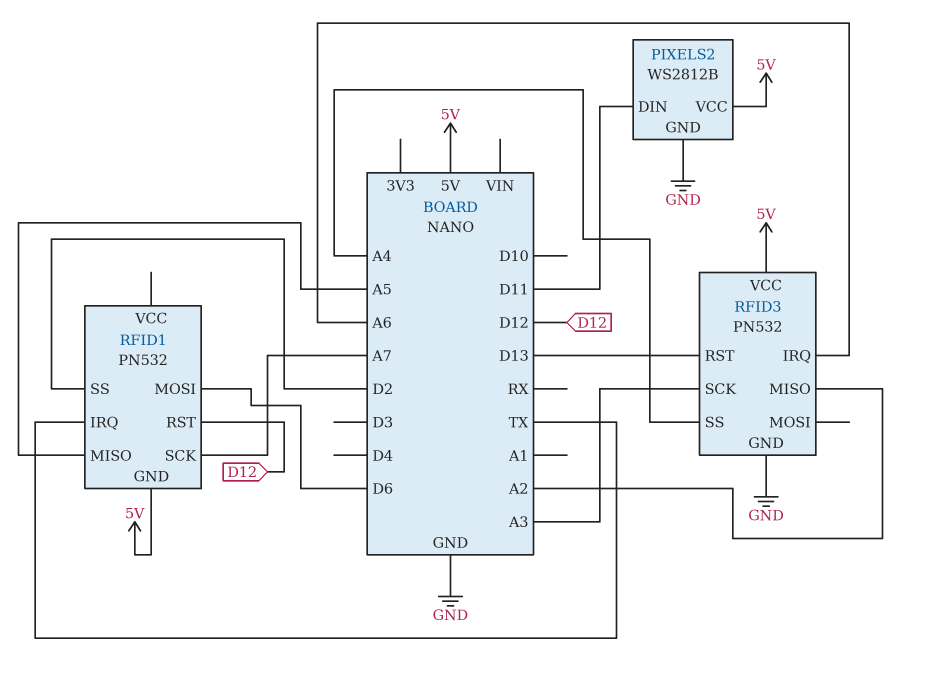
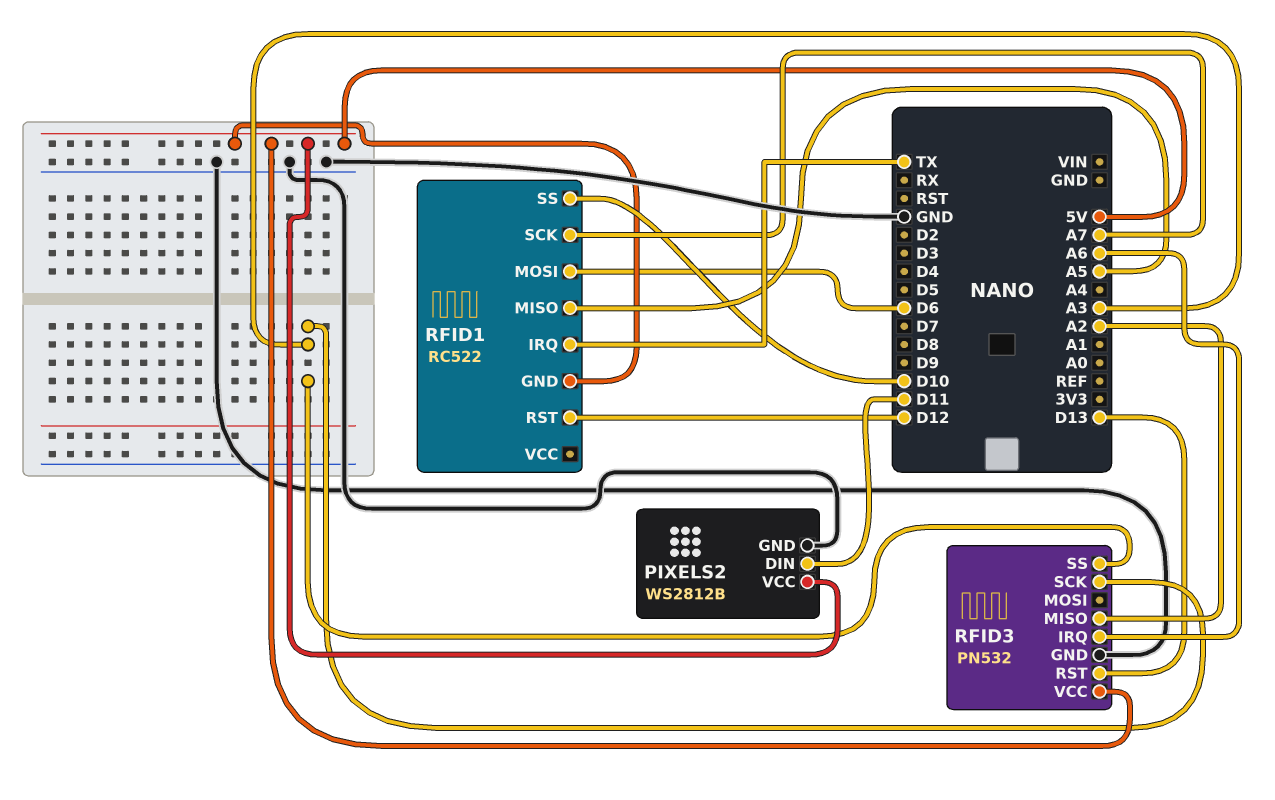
RFID1: PN532 -> RC522
RFID1 pin SS: D2 -> D10
RFID3 pin SS: A4 -> A3

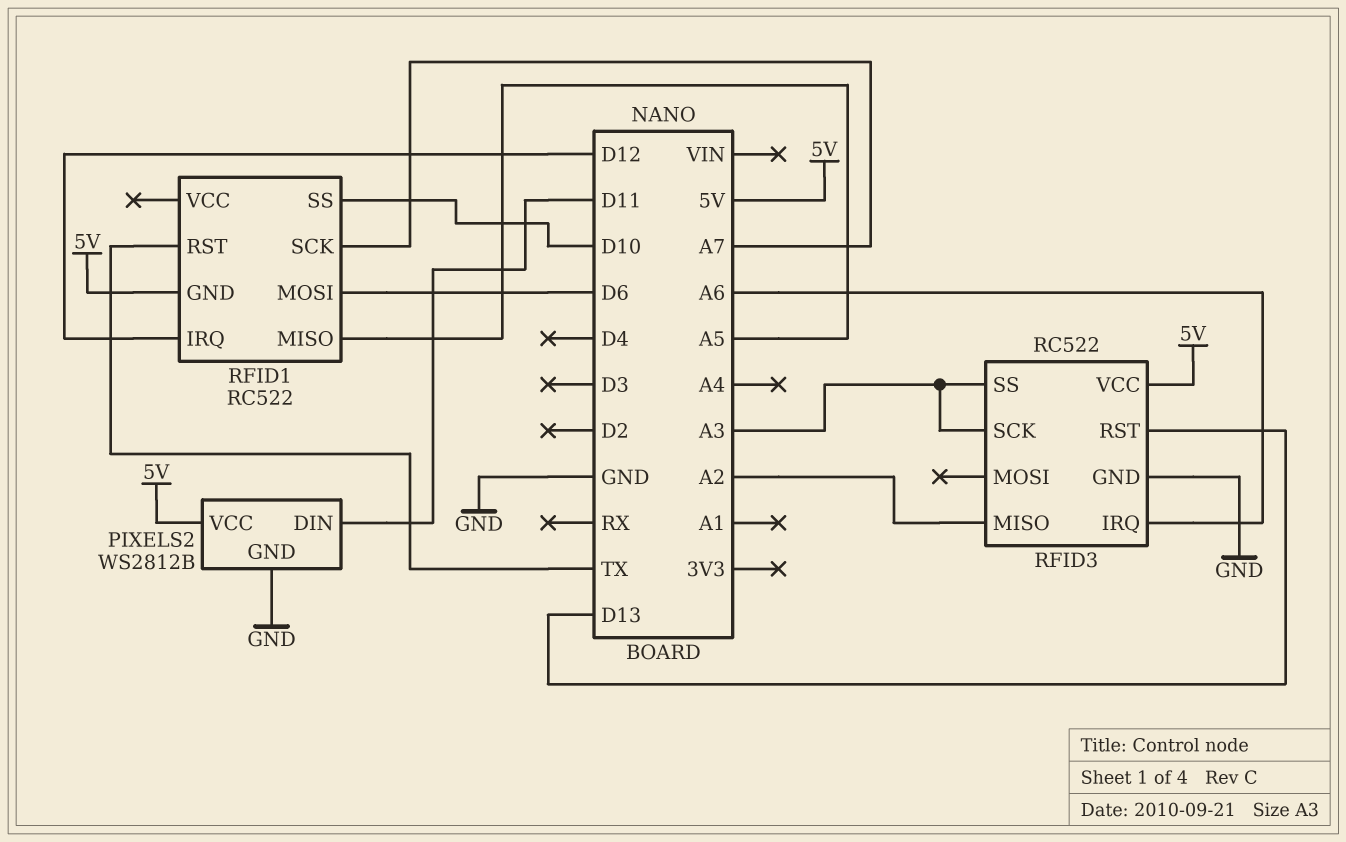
RFID1 pin IRQ: TX -> D12
RFID1 pin RST: D12 -> TX
RFID3: PN532 -> RC522

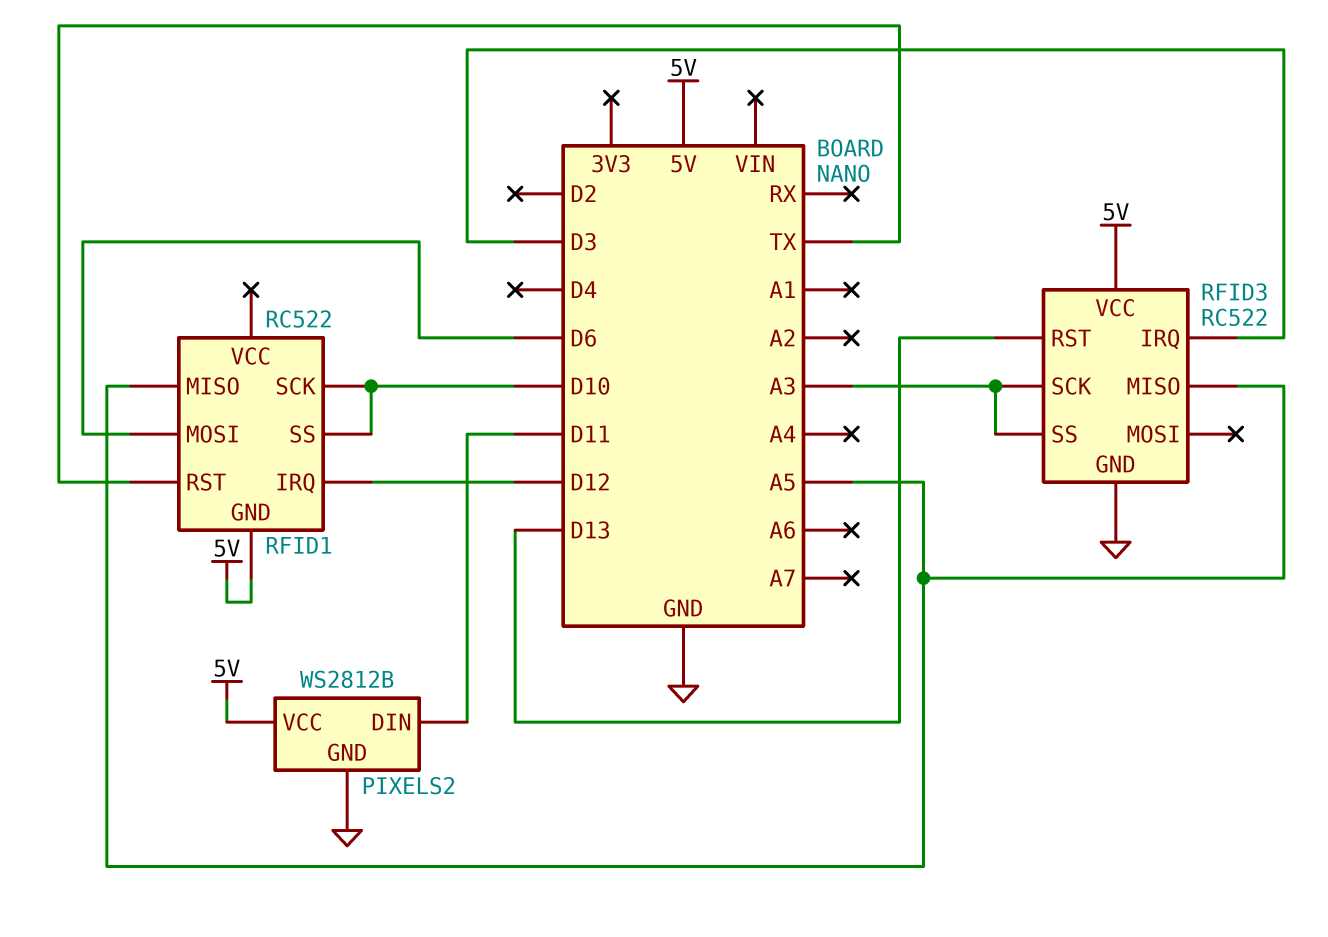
RFID1 pin SCK: A7 -> D10
RFID3 pin IRQ: A6 -> D3
RFID3 pin MISO: A2 -> A5

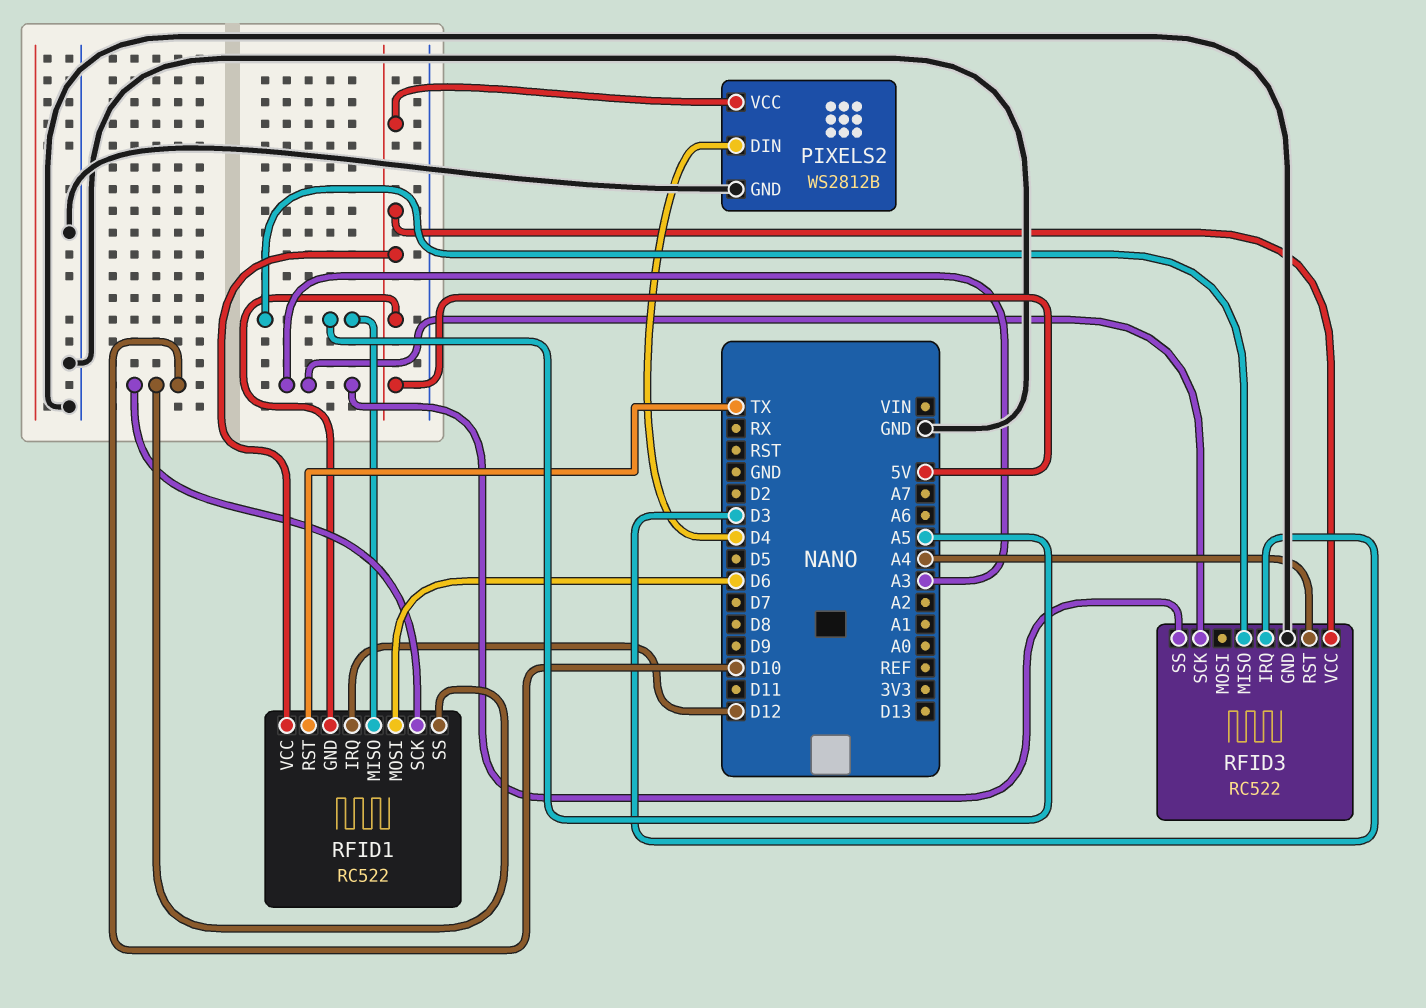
PIXELS2 pin DIN: D11 -> D4
RFID1 pin VCC: none -> 5V
RFID3 pin RST: D13 -> A4

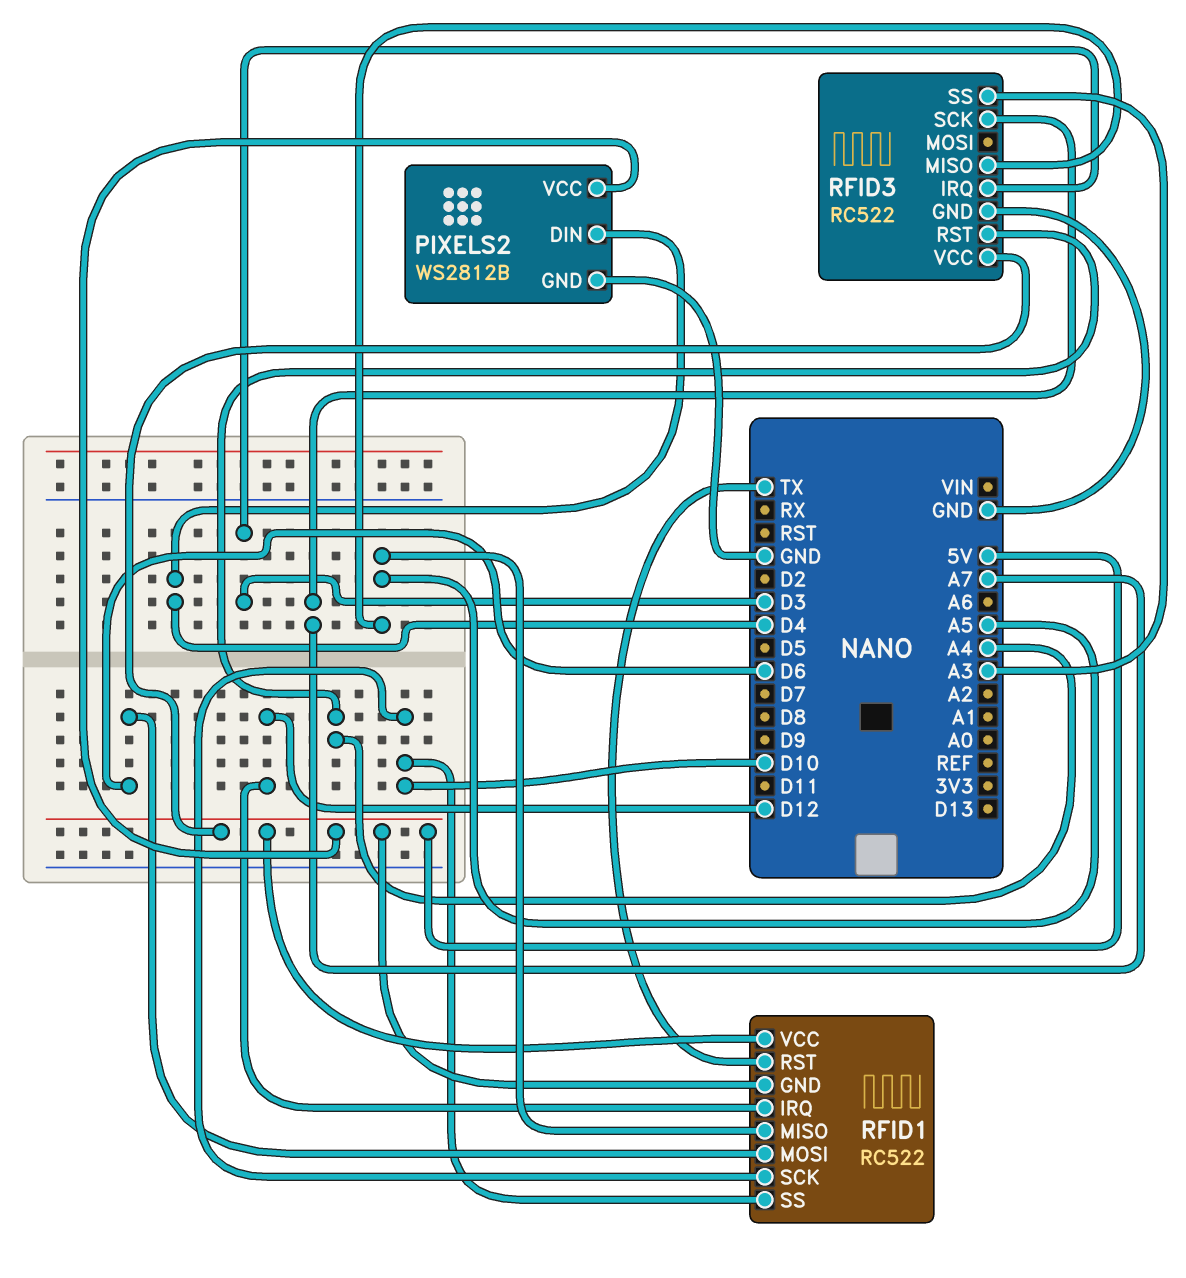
RFID3 pin SCK: A3 -> A7

